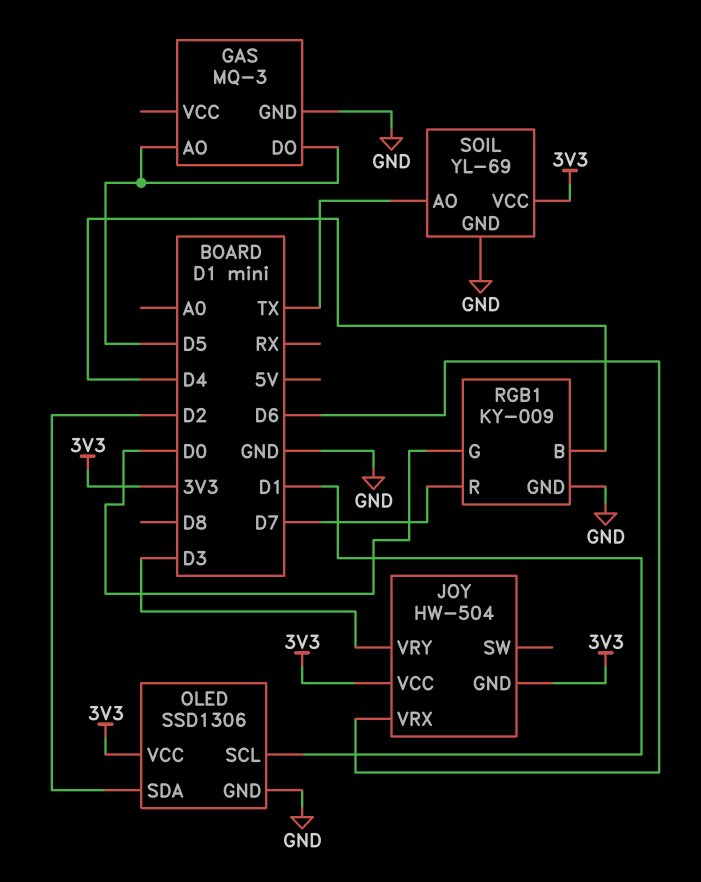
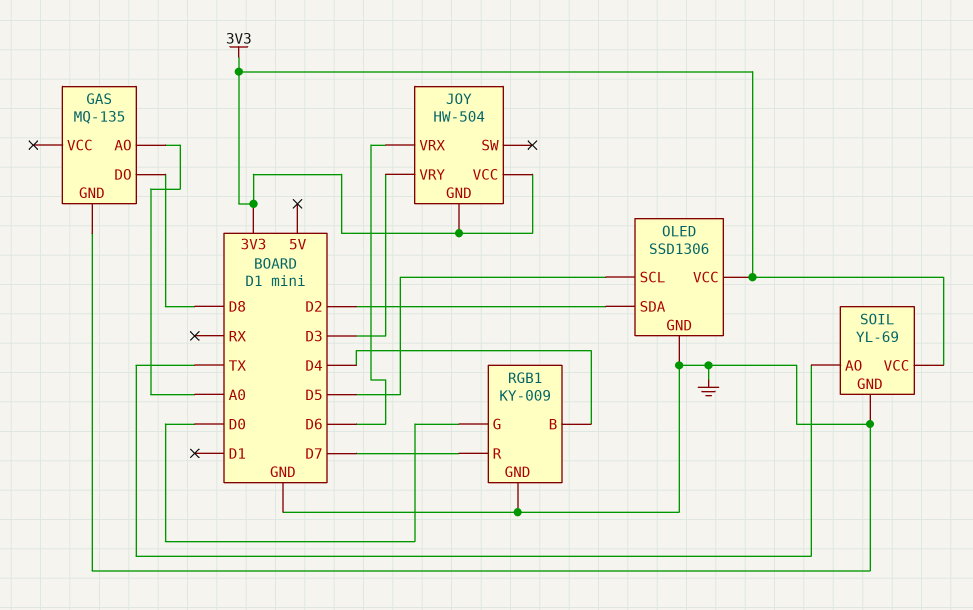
GAS: MQ-3 -> MQ-135
GAS pin AO: D5 -> A0
GAS pin DO: D5 -> D8
OLED pin SCL: D1 -> D5

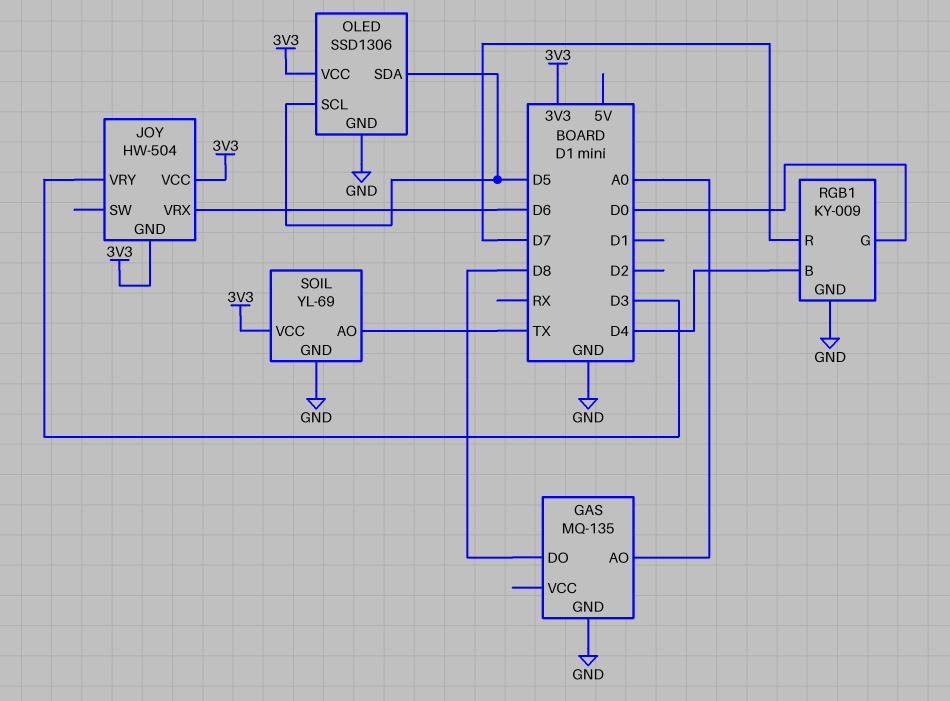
OLED pin SDA: D2 -> D5

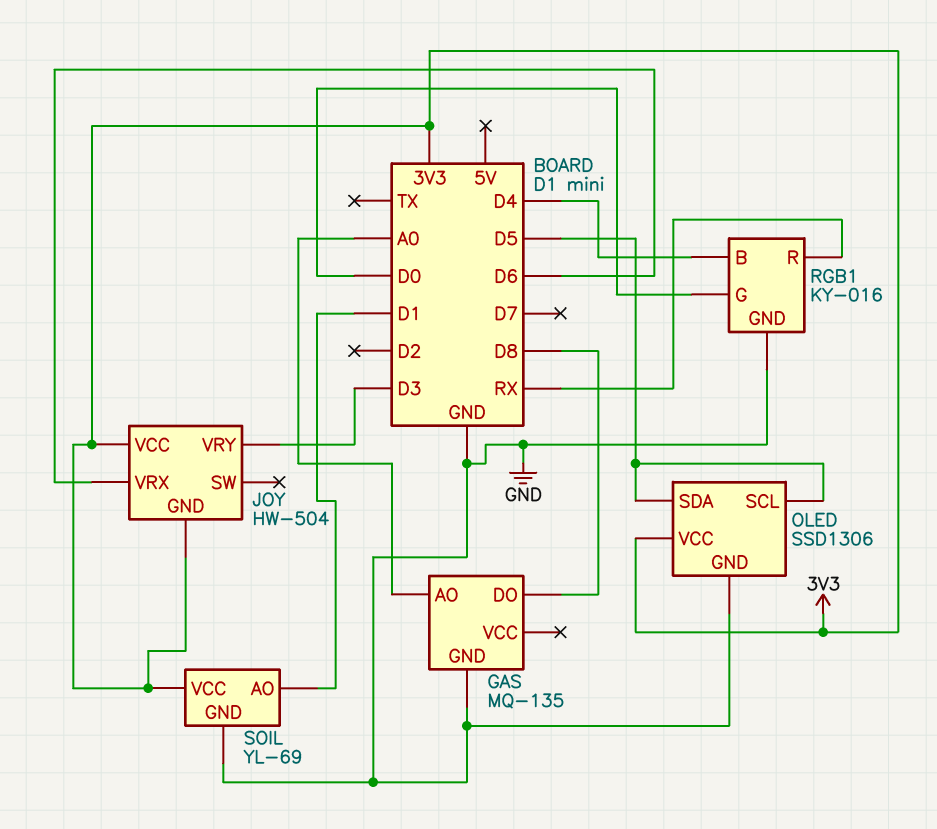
RGB1: KY-009 -> KY-016
RGB1 pin R: D7 -> RX
SOIL pin AO: TX -> D1

